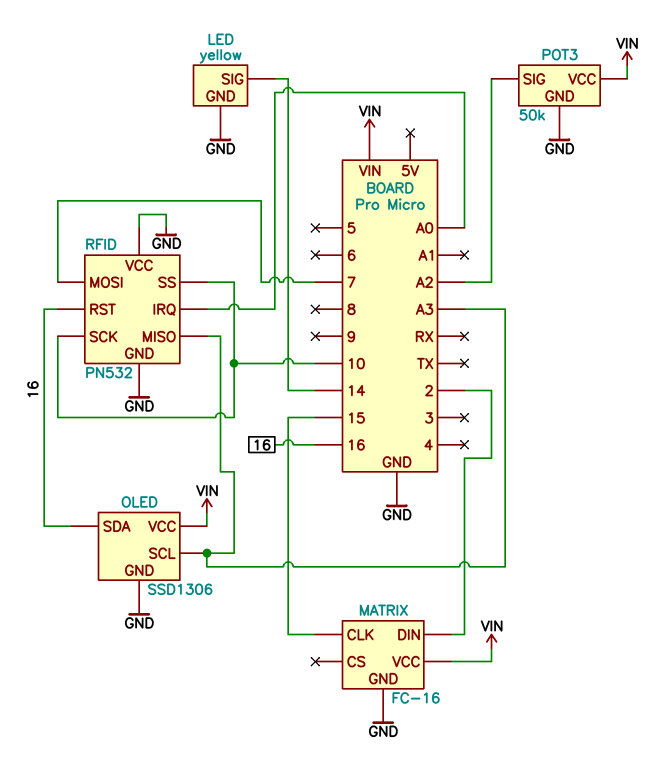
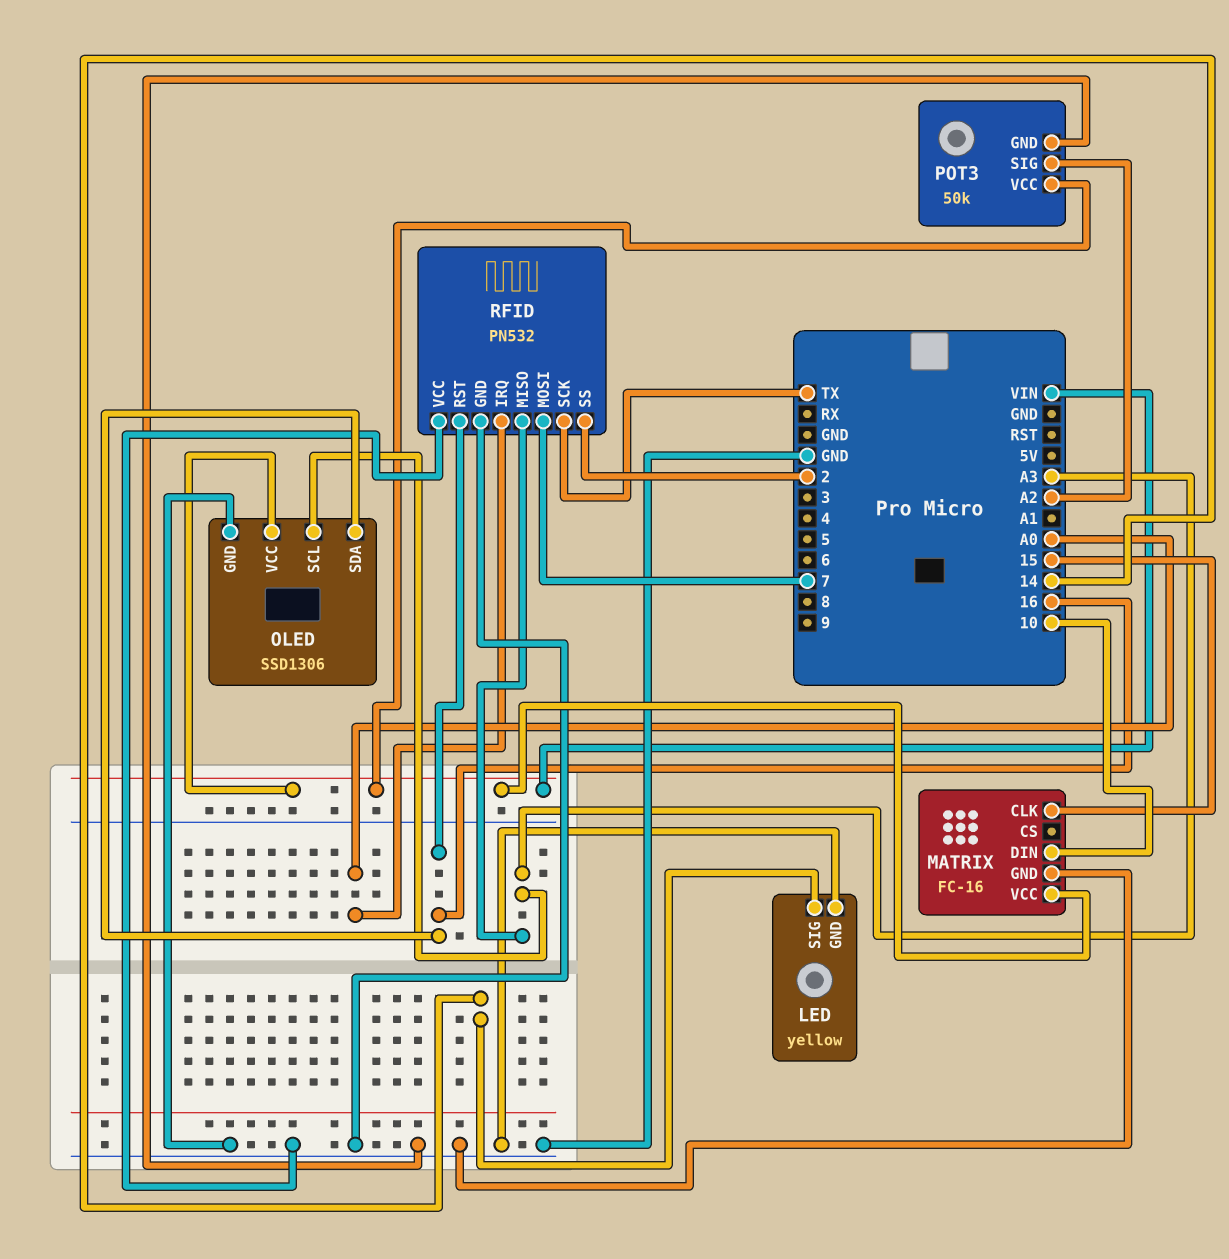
MATRIX pin DIN: 2 -> 10
RFID pin SCK: 10 -> TX
RFID pin SS: 10 -> 2

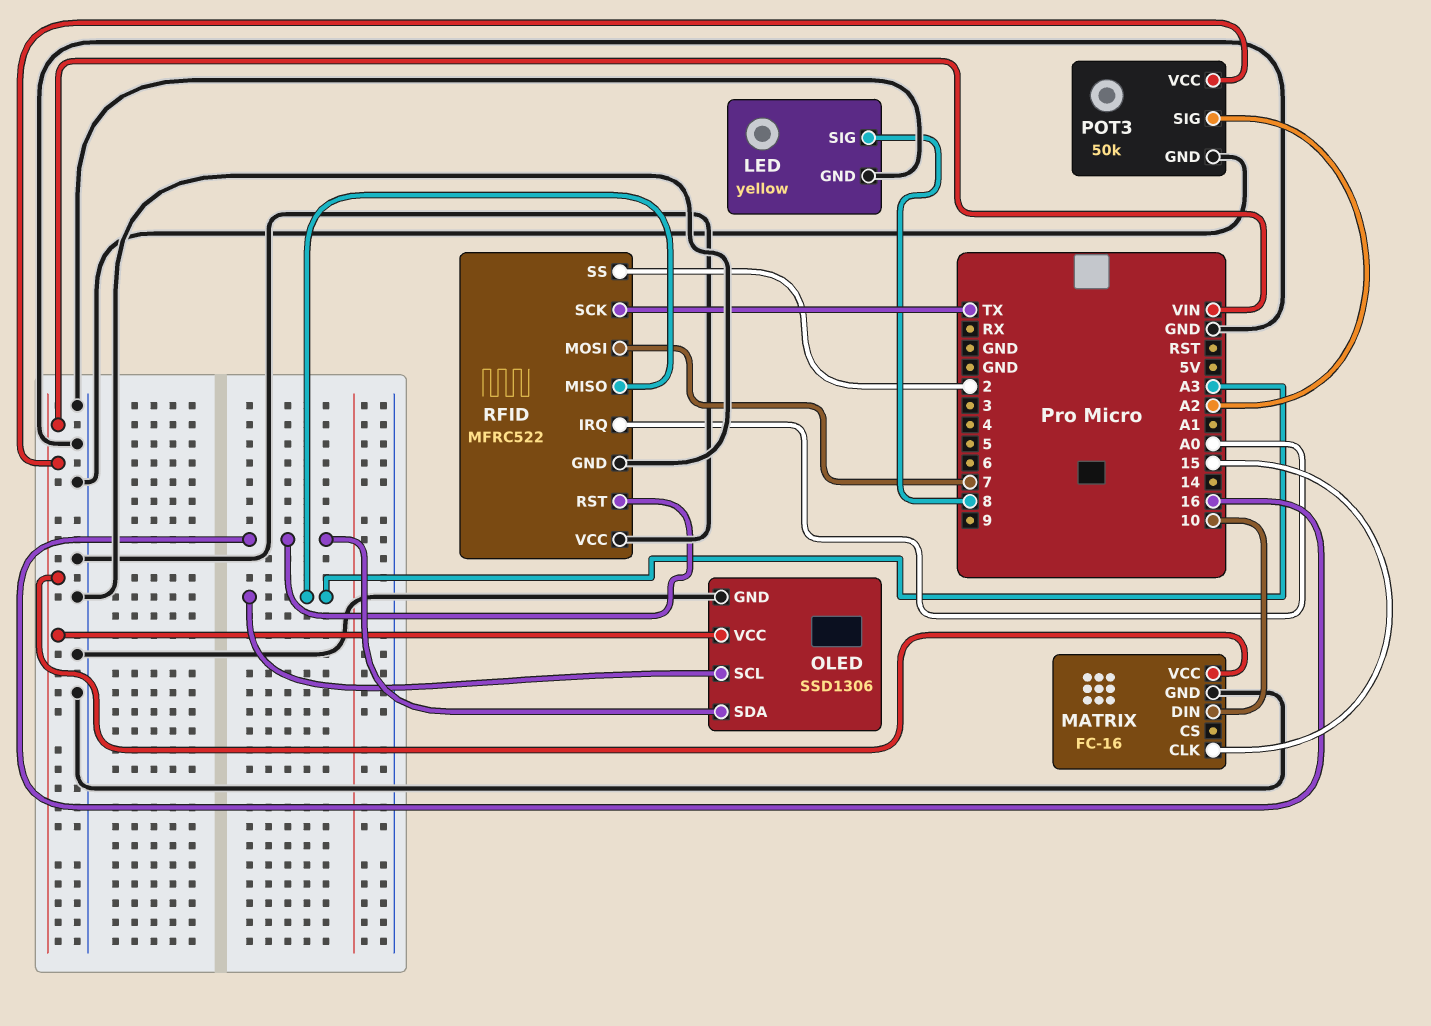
LED pin SIG: 14 -> 8
RFID: PN532 -> MFRC522

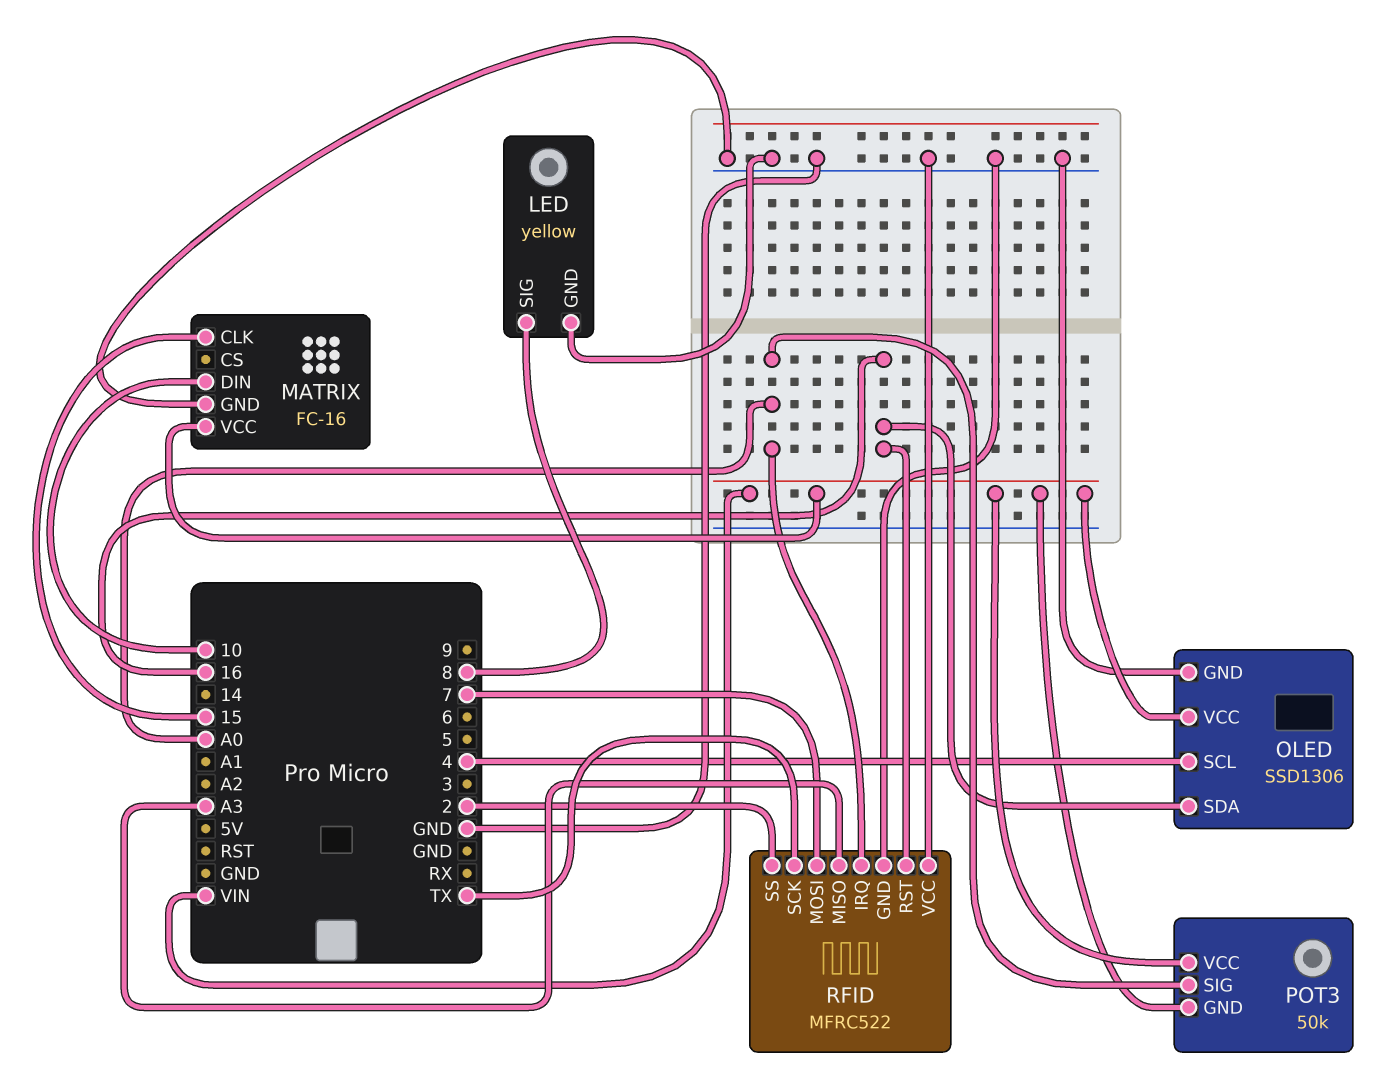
OLED pin SCL: A3 -> 4
POT3 pin GND: GND -> VIN
POT3 pin SIG: A2 -> A0

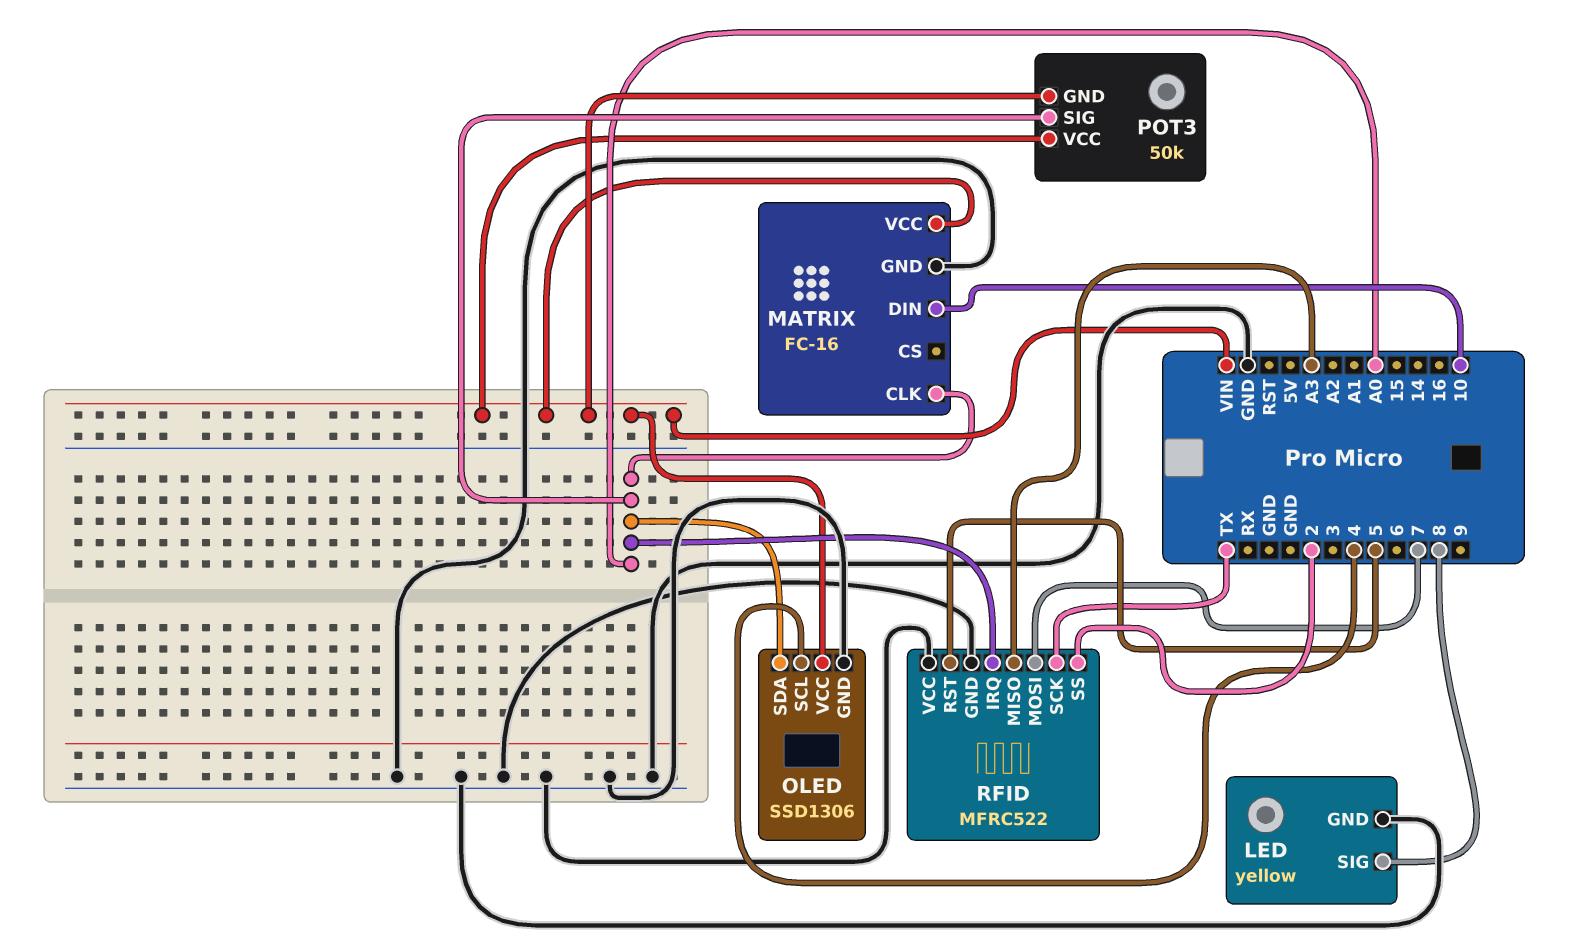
MATRIX pin CLK: 15 -> A0
OLED pin SDA: 16 -> A0
RFID pin RST: 16 -> 5

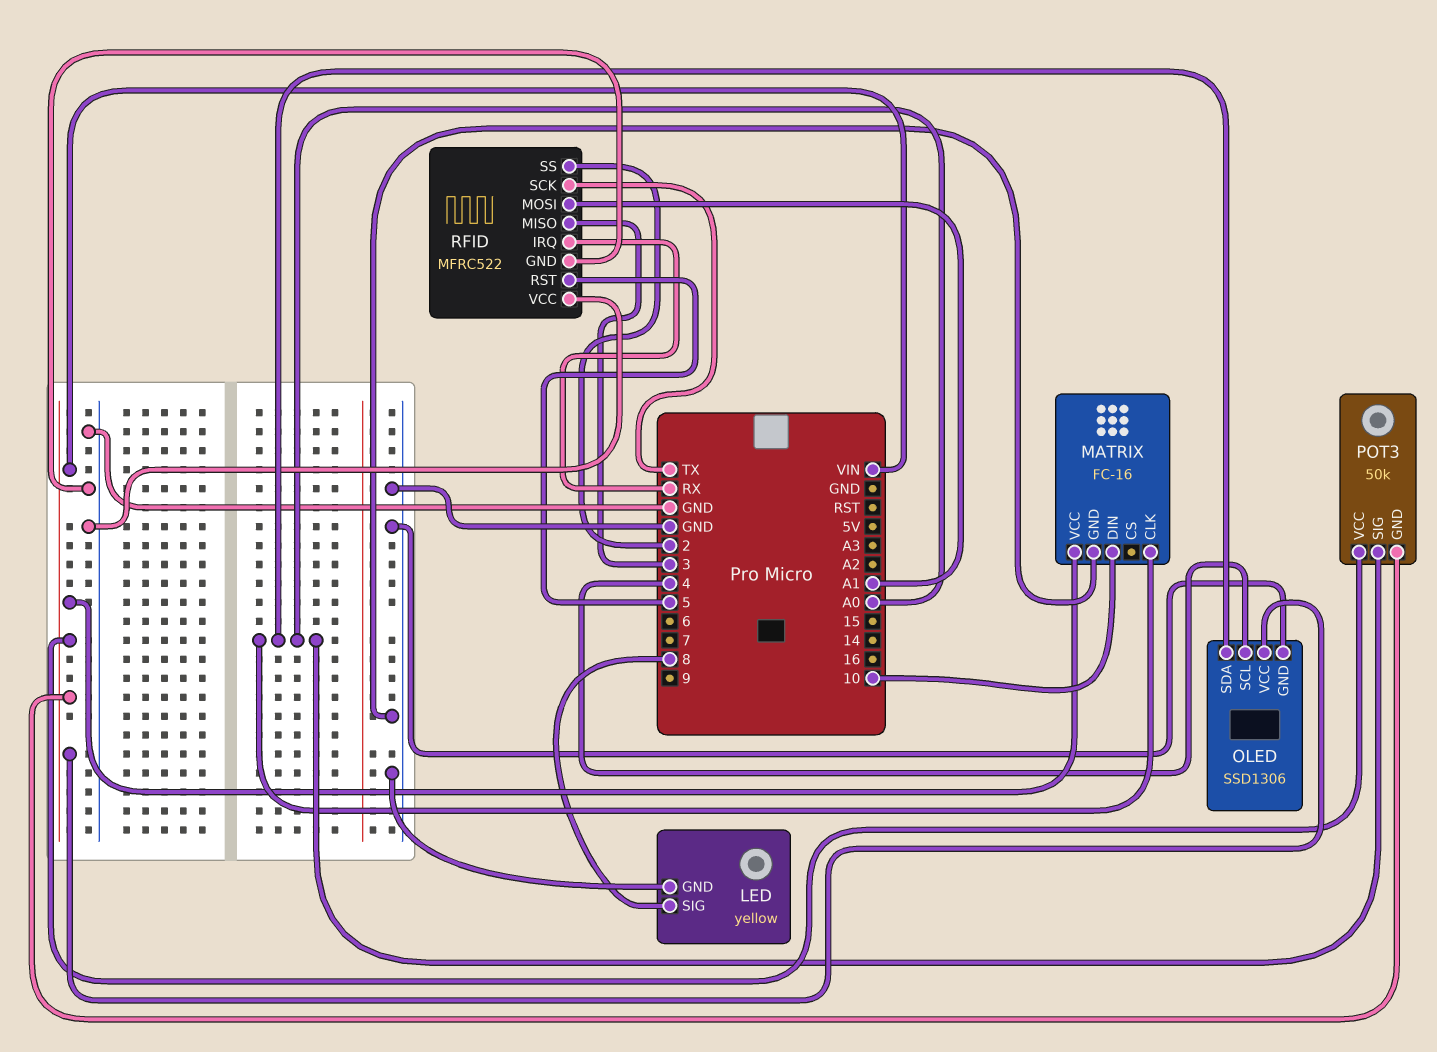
RFID pin IRQ: A0 -> RX
RFID pin MISO: A3 -> 3
RFID pin MOSI: 7 -> A1

